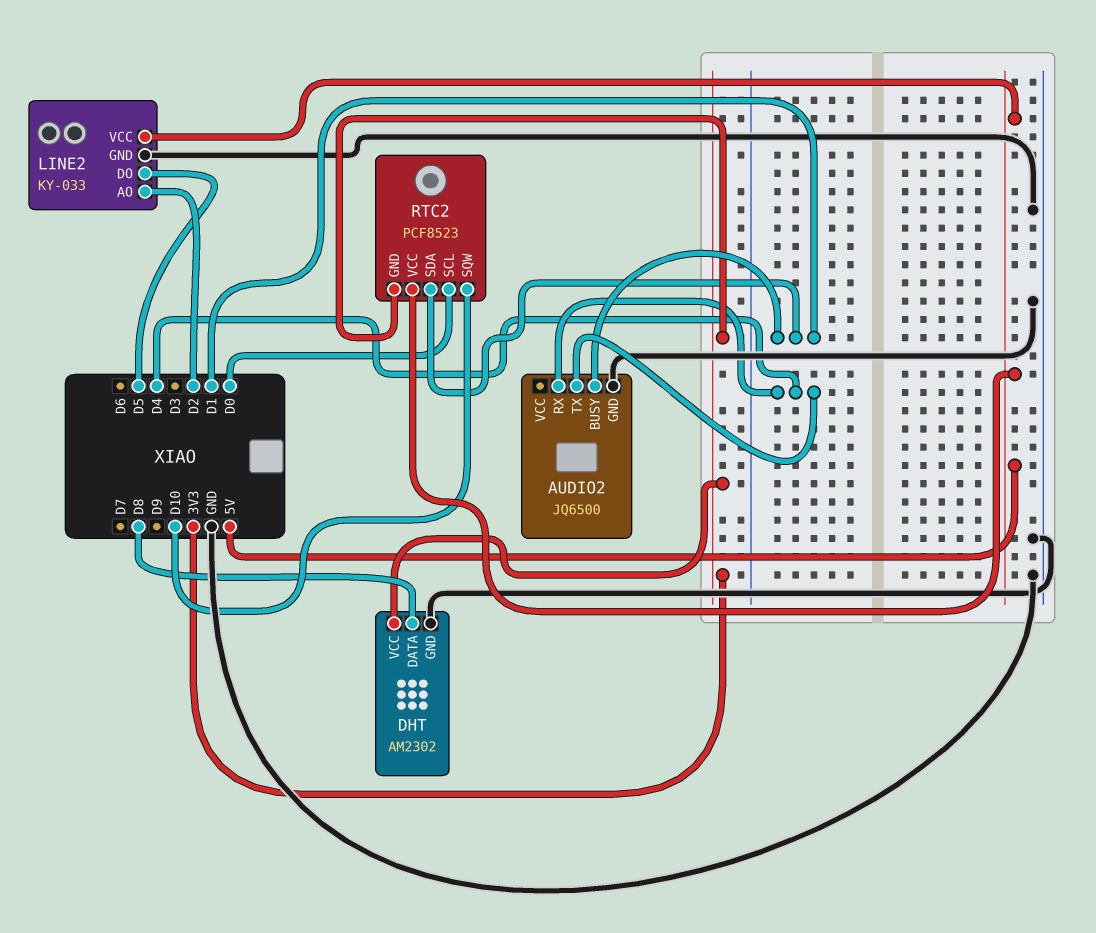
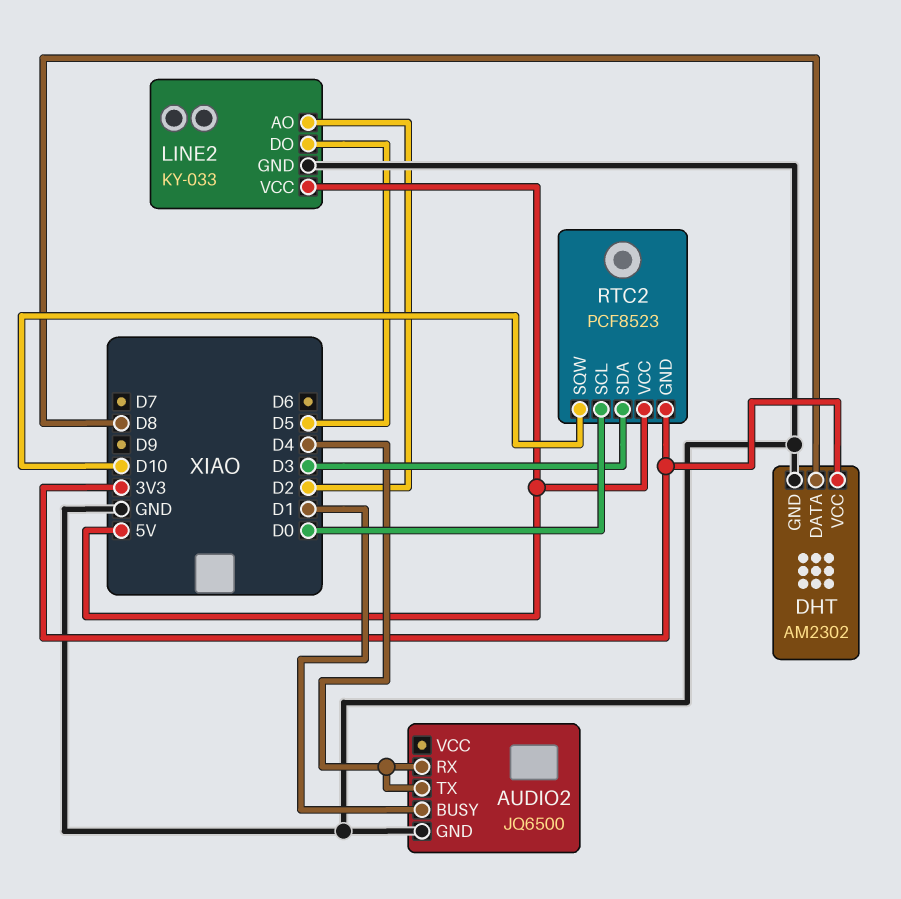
RTC2 pin SDA: D1 -> D3

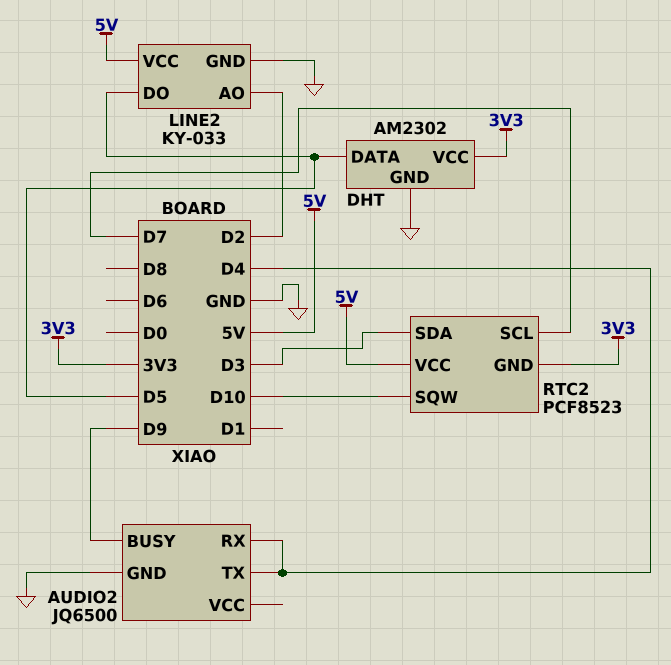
AUDIO2 pin BUSY: D1 -> D9
DHT pin DATA: D8 -> D5
RTC2 pin SCL: D0 -> D7

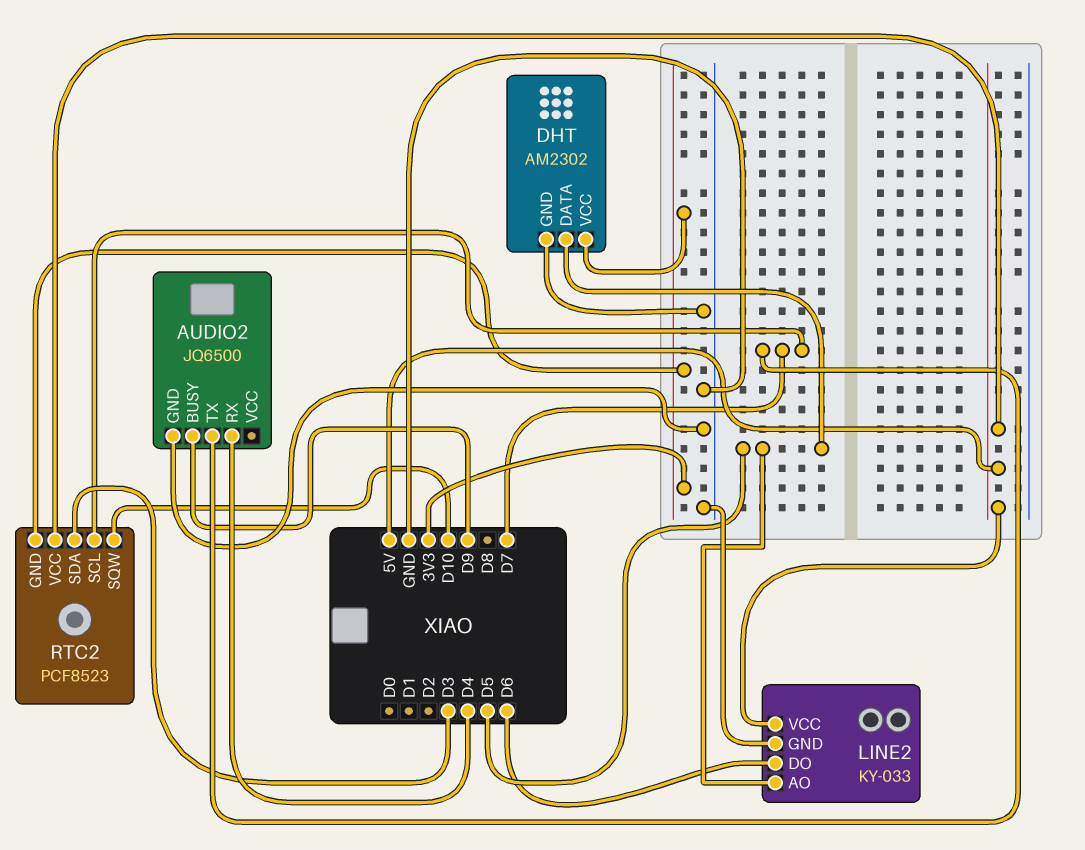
AUDIO2 pin TX: D4 -> D7
LINE2 pin AO: D2 -> D5
LINE2 pin DO: D5 -> D6

